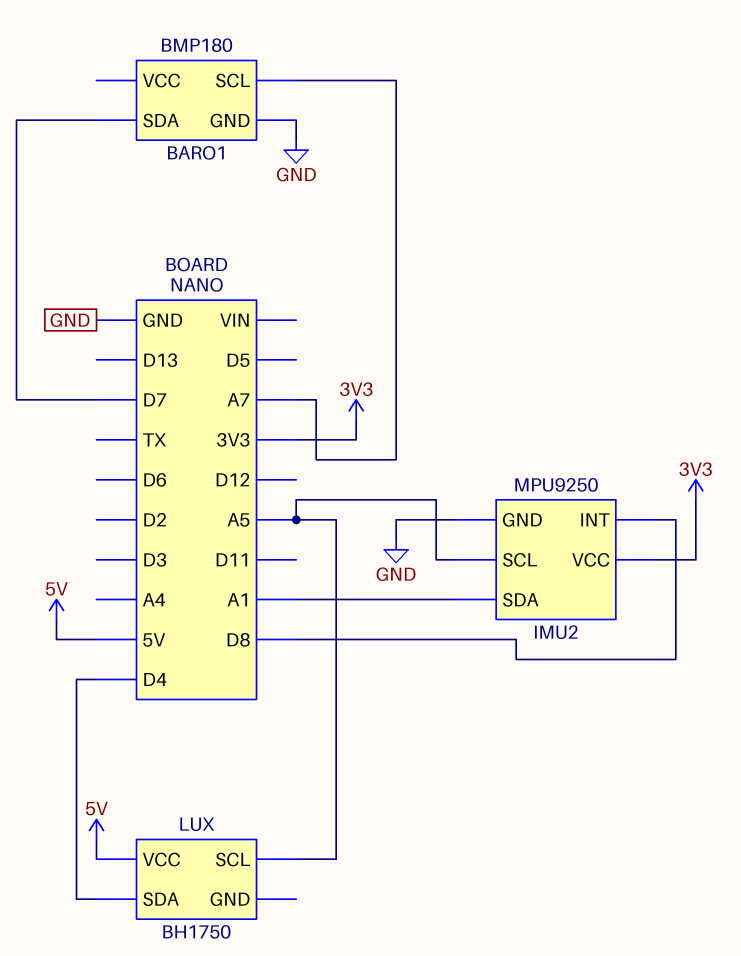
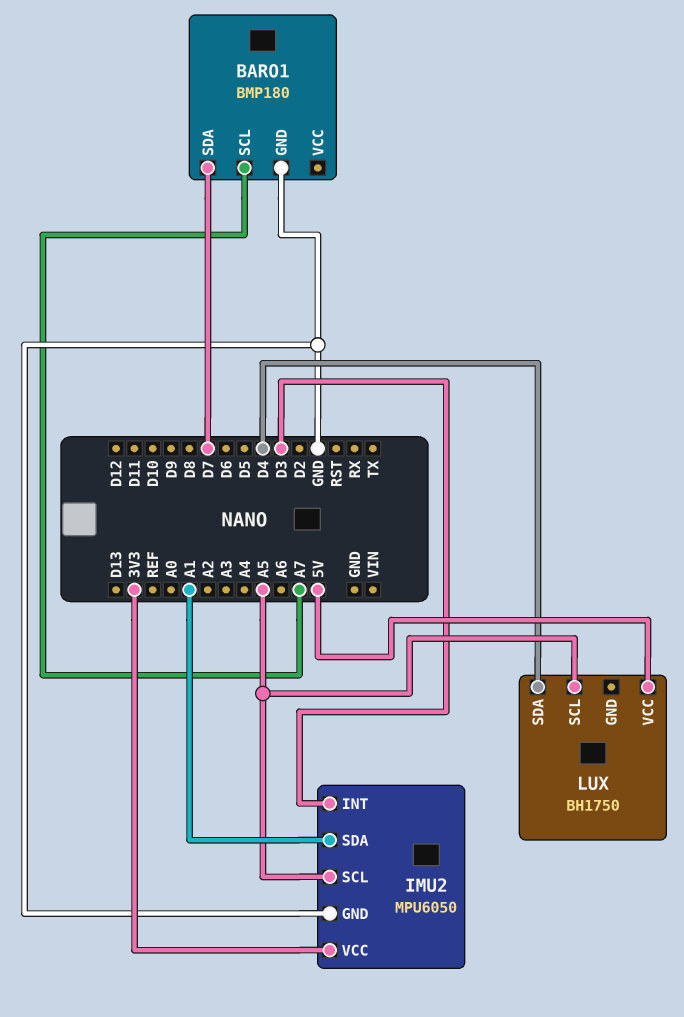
IMU2: MPU9250 -> MPU6050
IMU2 pin INT: D8 -> D3

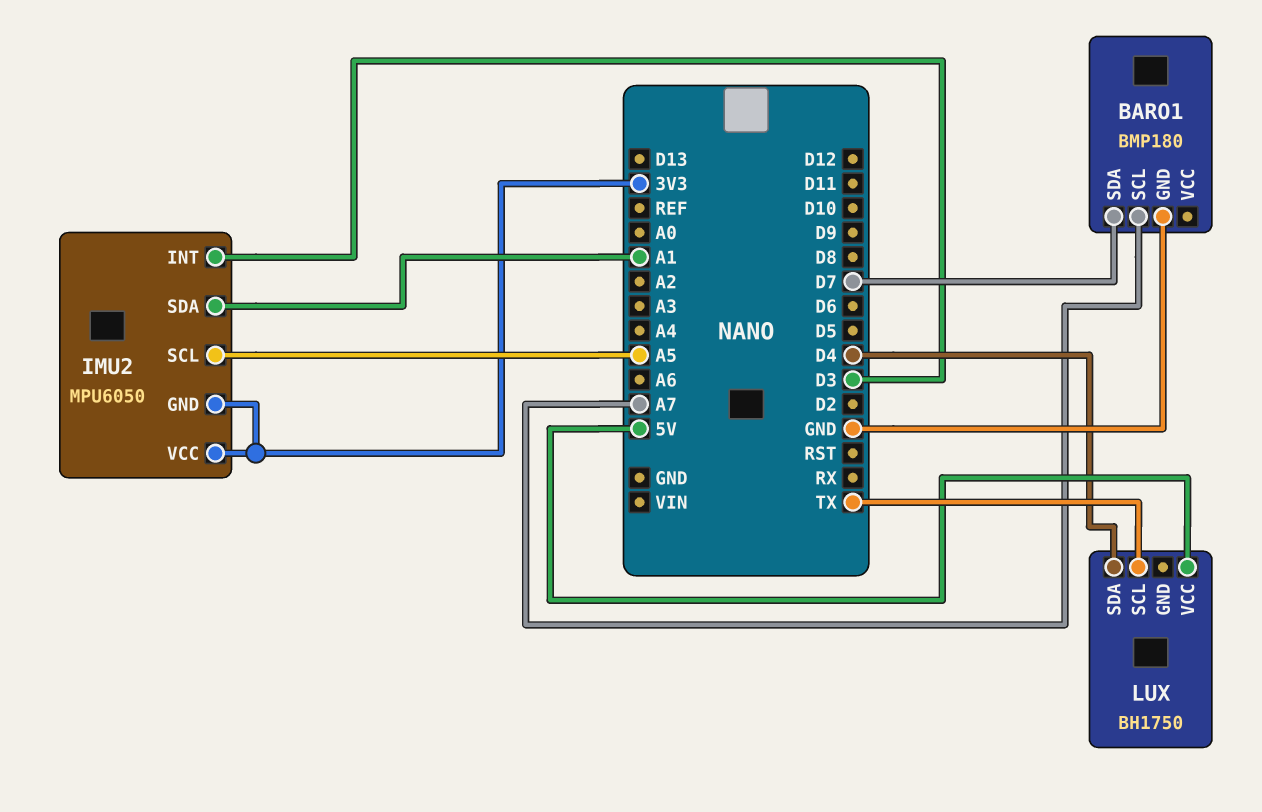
IMU2 pin GND: GND -> 3V3
LUX pin SCL: A5 -> TX

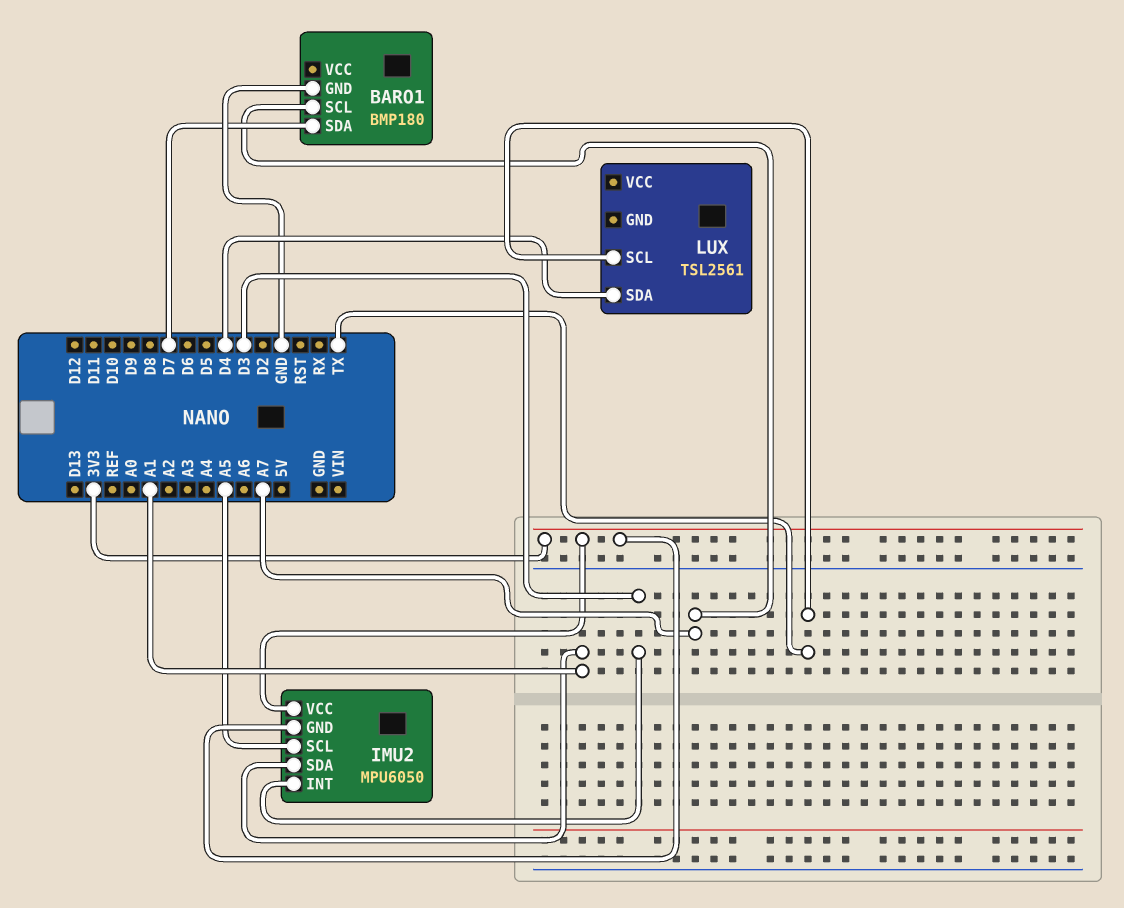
LUX: BH1750 -> TSL2561
LUX pin VCC: 5V -> none

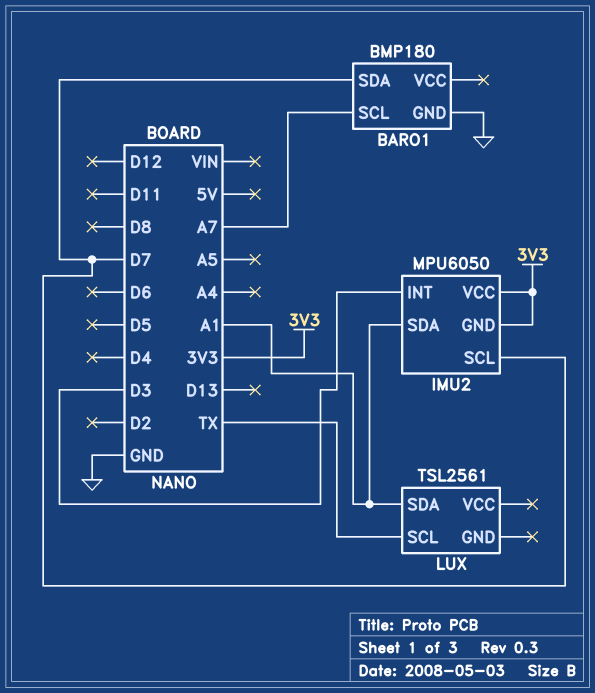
IMU2 pin SCL: A5 -> D7
LUX pin SDA: D4 -> A1

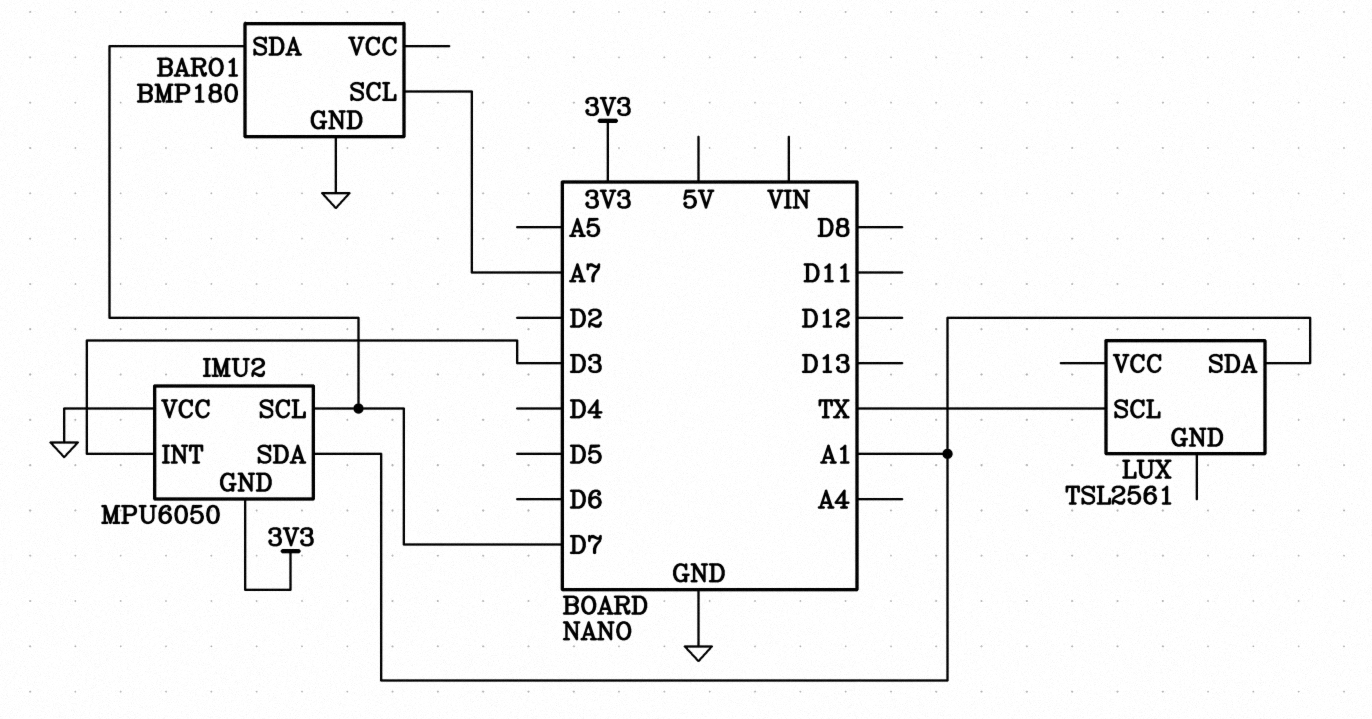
IMU2 pin VCC: 3V3 -> GND

